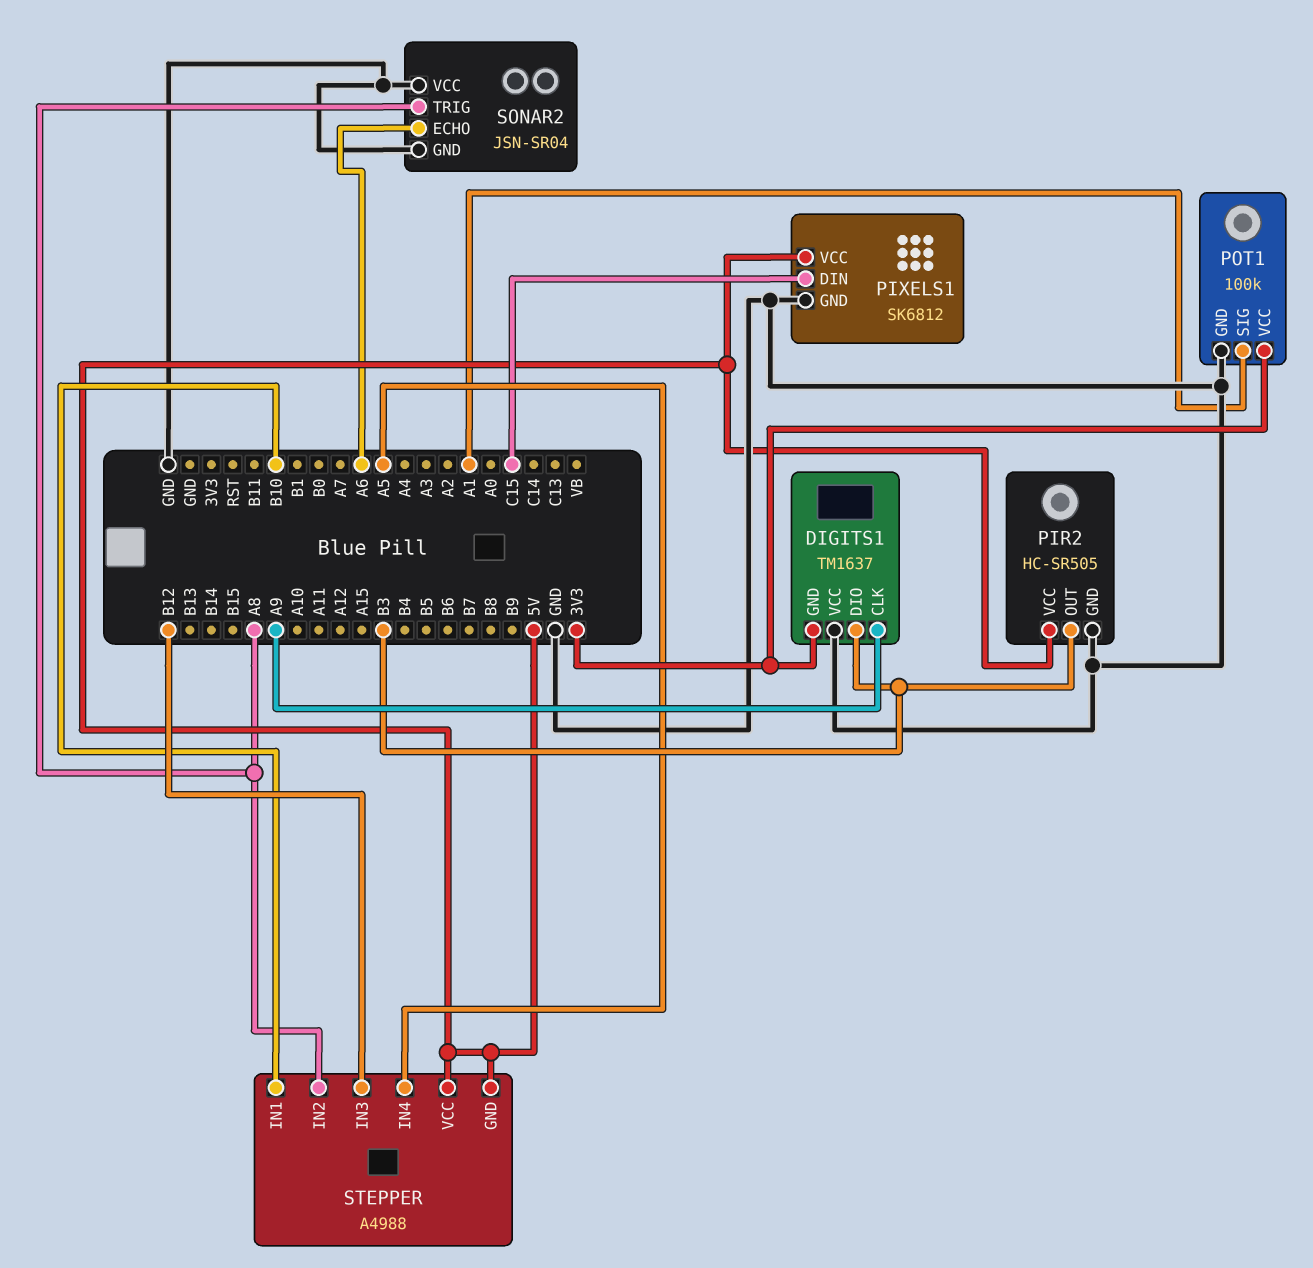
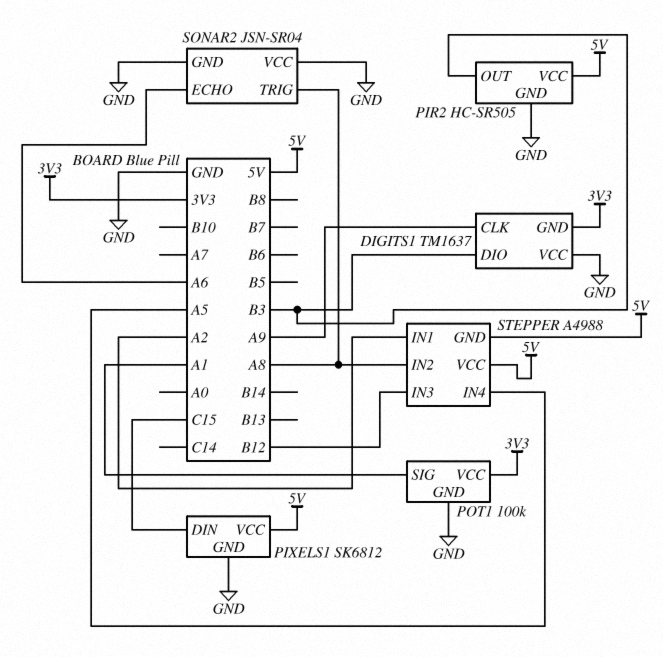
STEPPER pin IN1: B10 -> A2

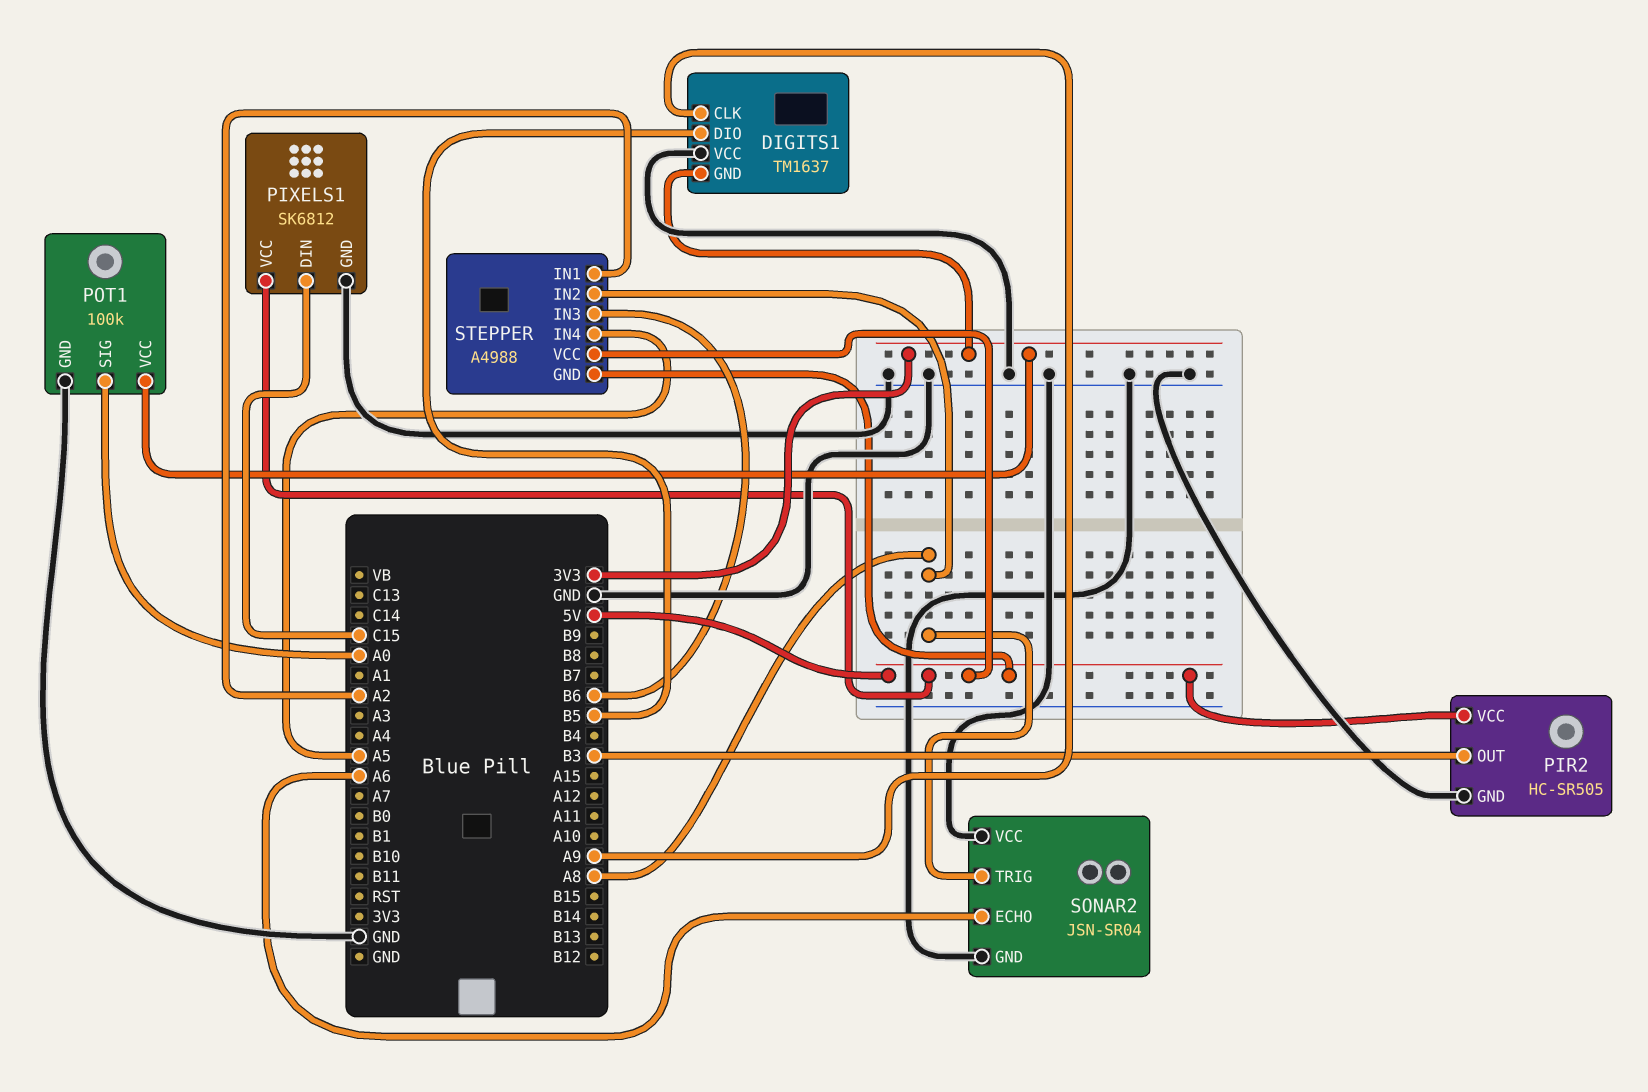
DIGITS1 pin DIO: B3 -> B5
POT1 pin SIG: A1 -> A0
STEPPER pin IN3: B12 -> B6

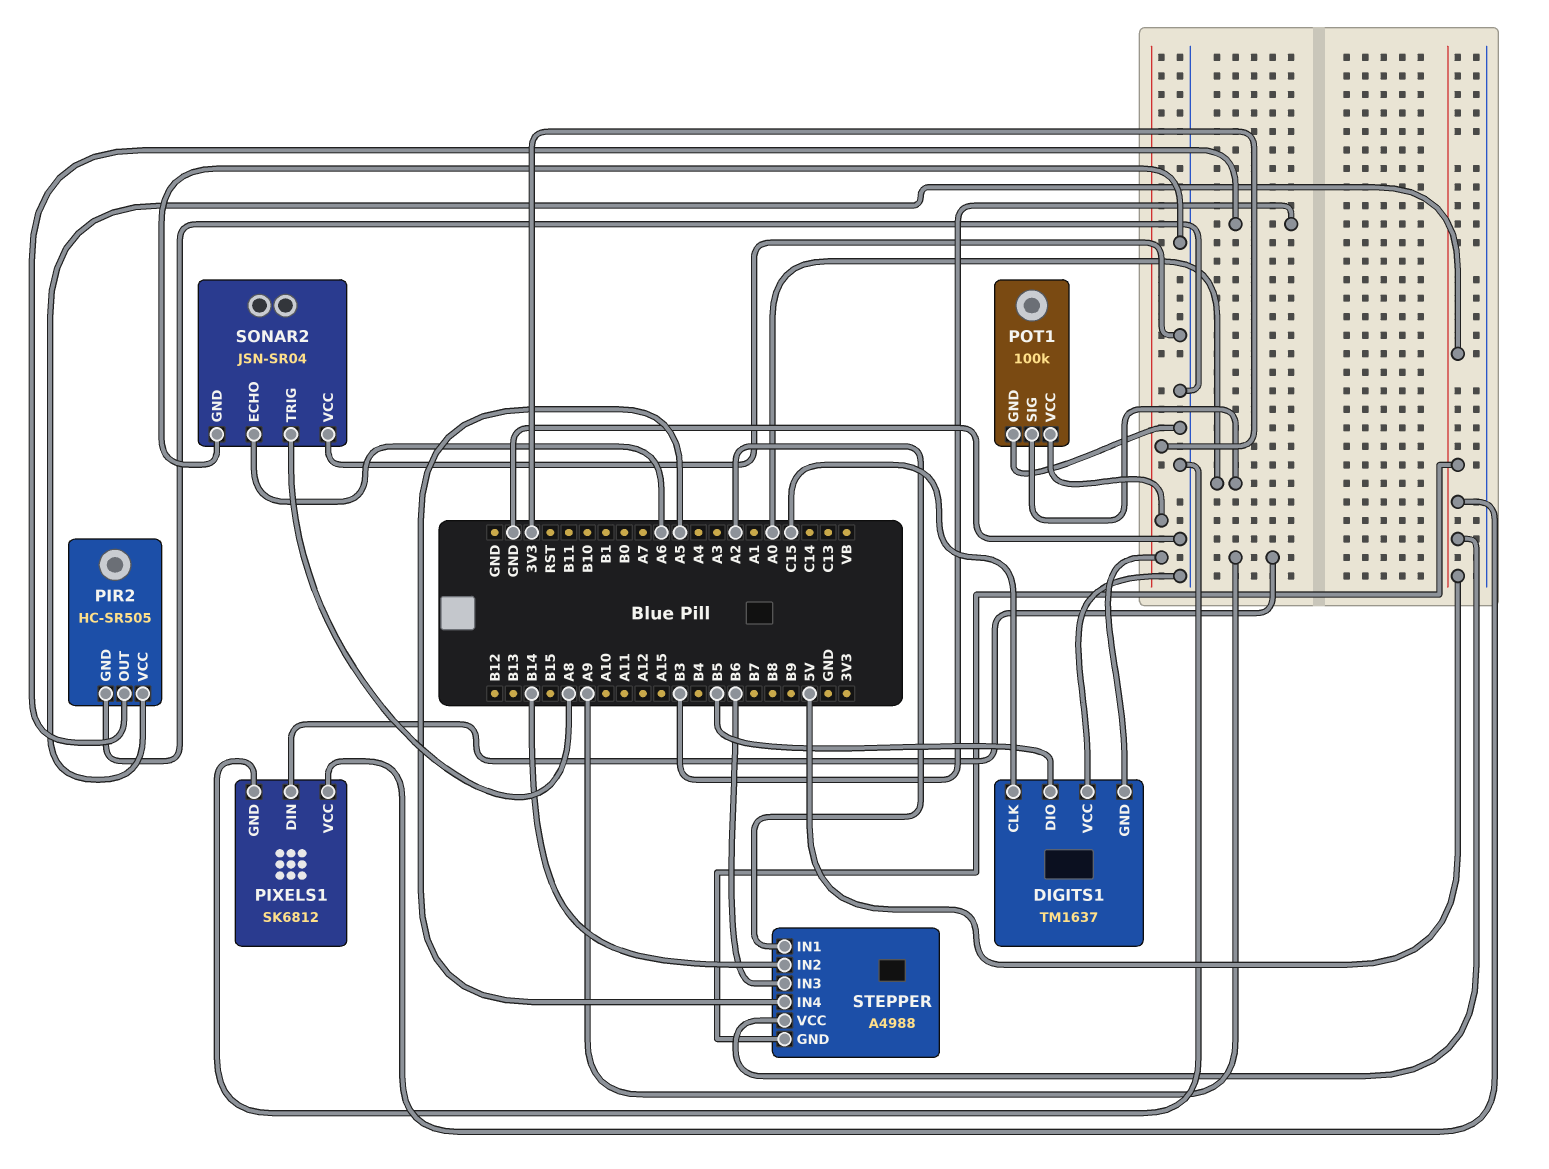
DIGITS1 pin CLK: A9 -> C15
PIXELS1 pin DIN: C15 -> A9
STEPPER pin IN2: A8 -> B14

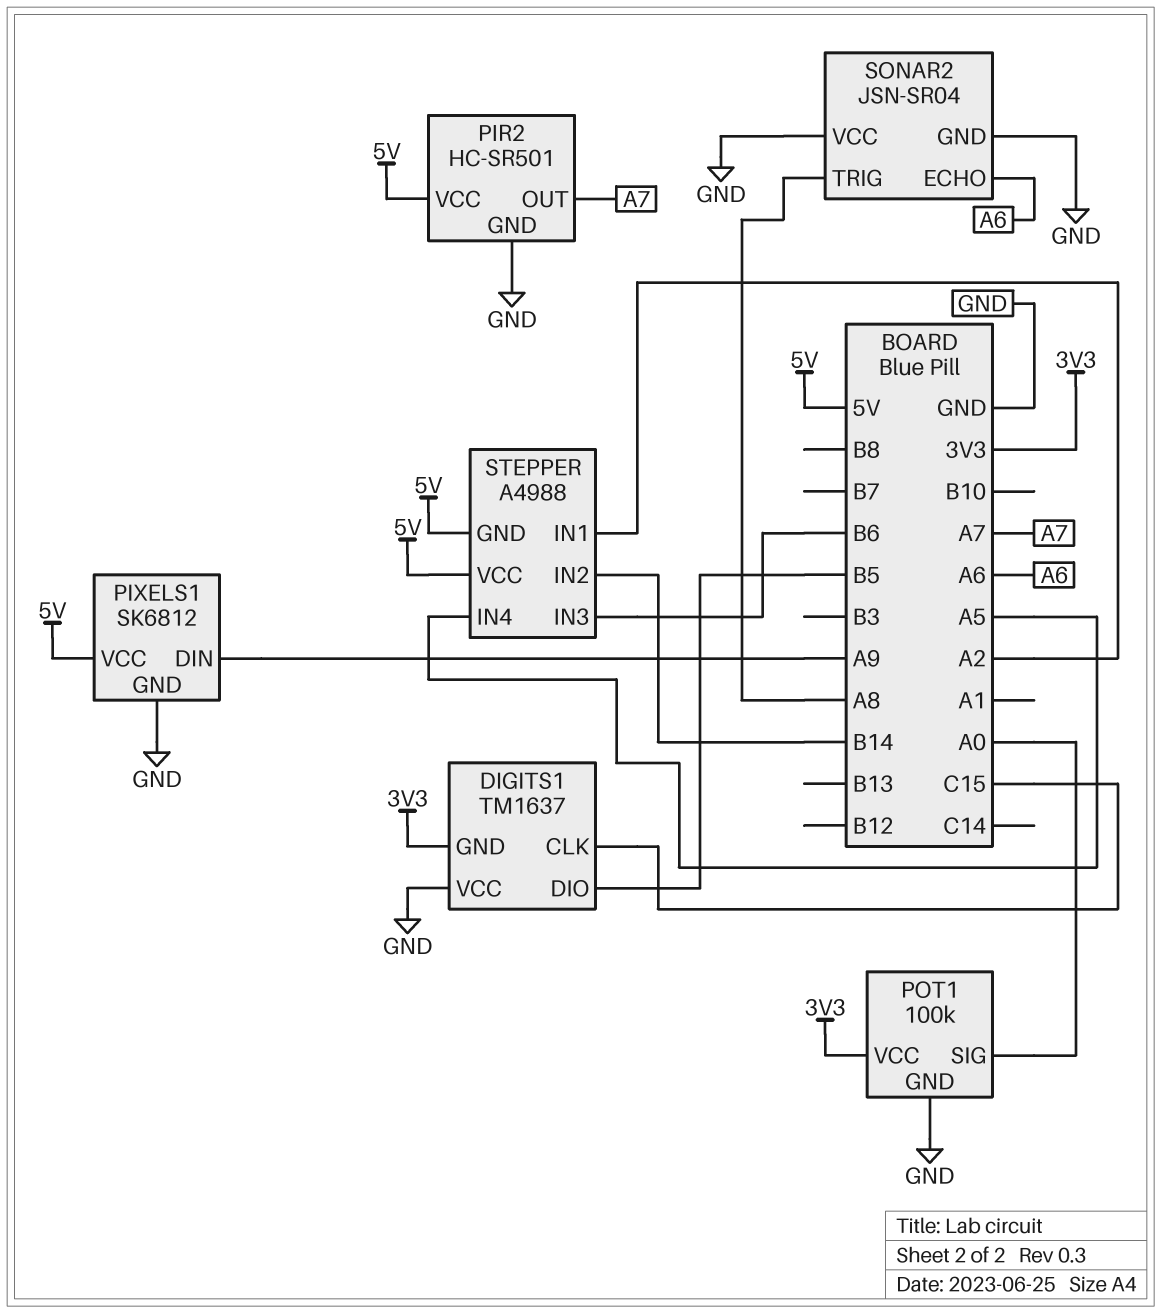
PIR2: HC-SR505 -> HC-SR501
PIR2 pin OUT: B3 -> A7

